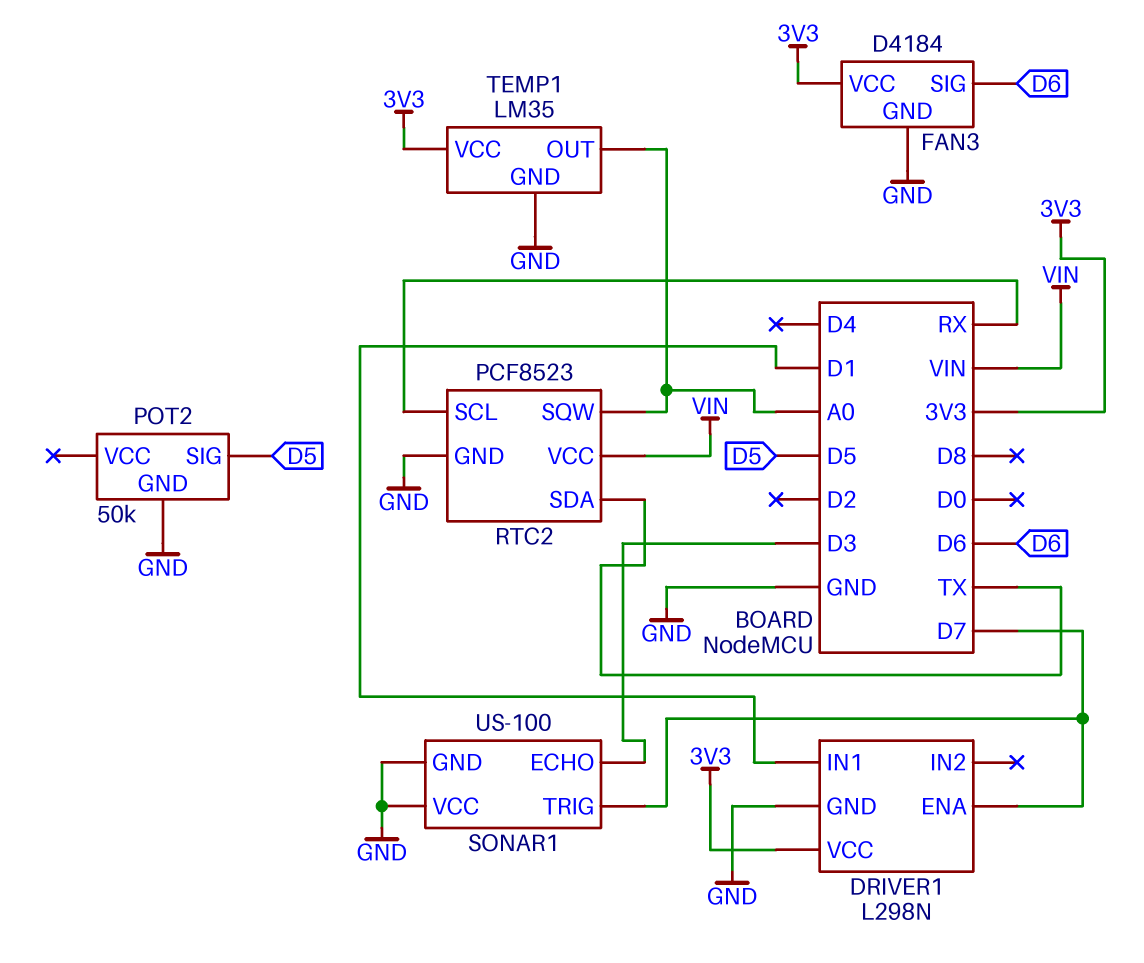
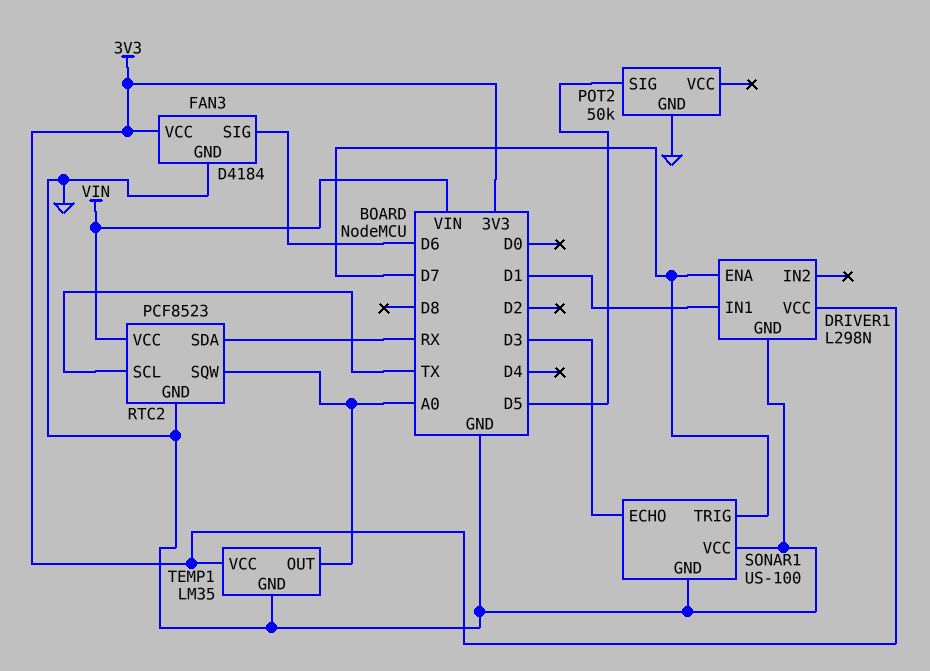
RTC2 pin SCL: RX -> TX
RTC2 pin SDA: TX -> RX

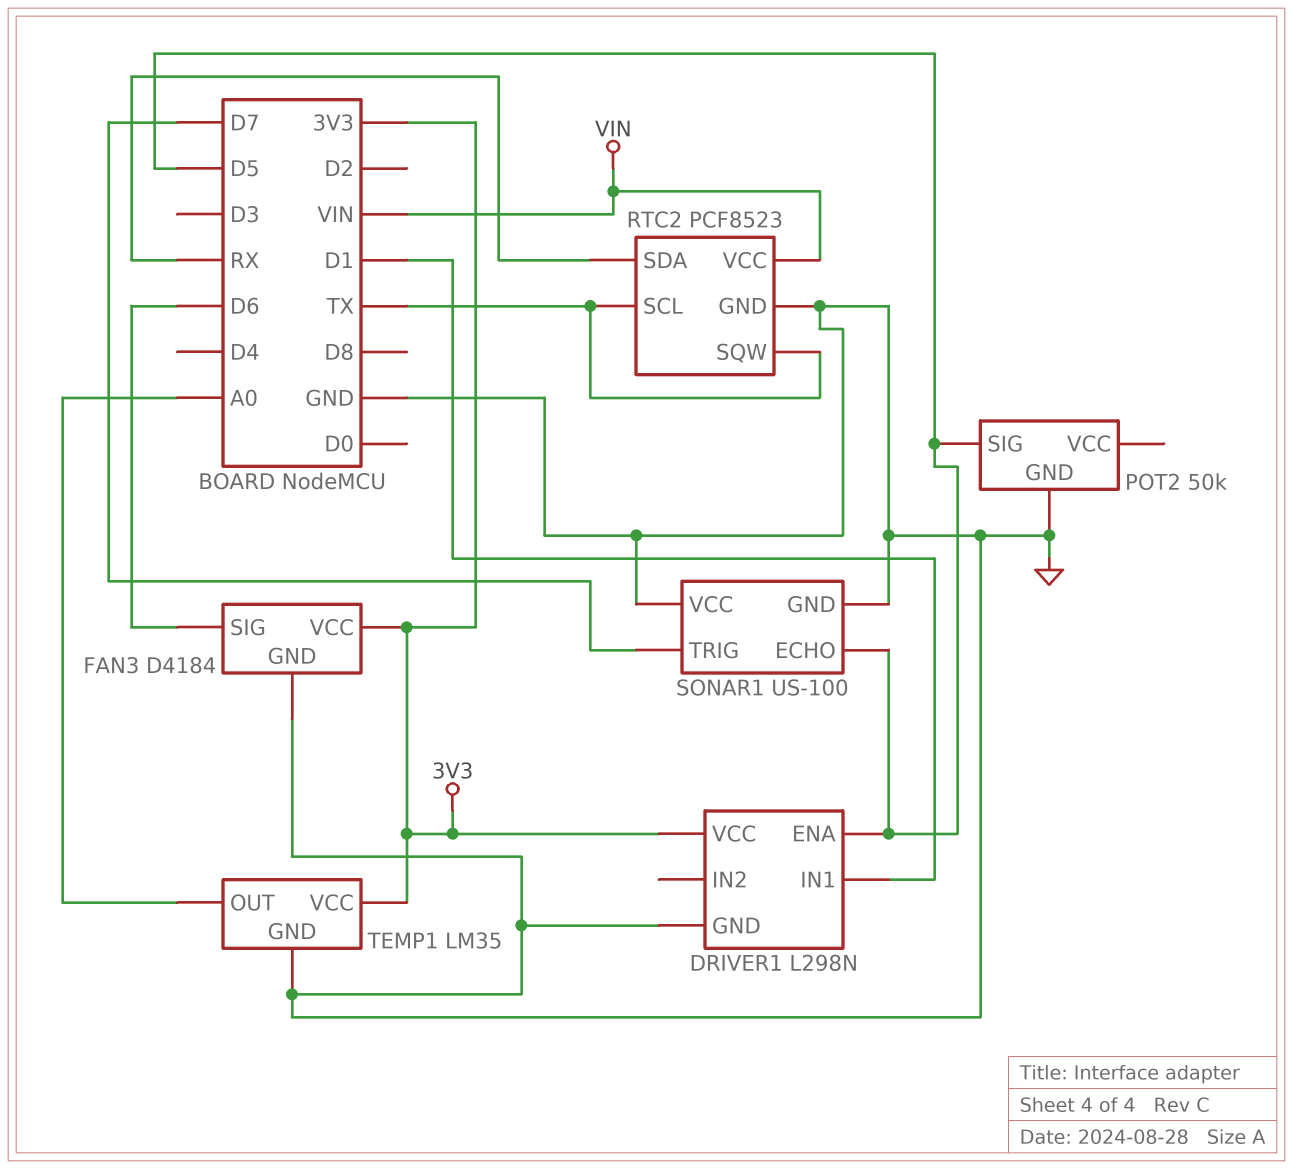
DRIVER1 pin ENA: D7 -> D5
RTC2 pin SQW: A0 -> TX
SONAR1 pin ECHO: D3 -> D5

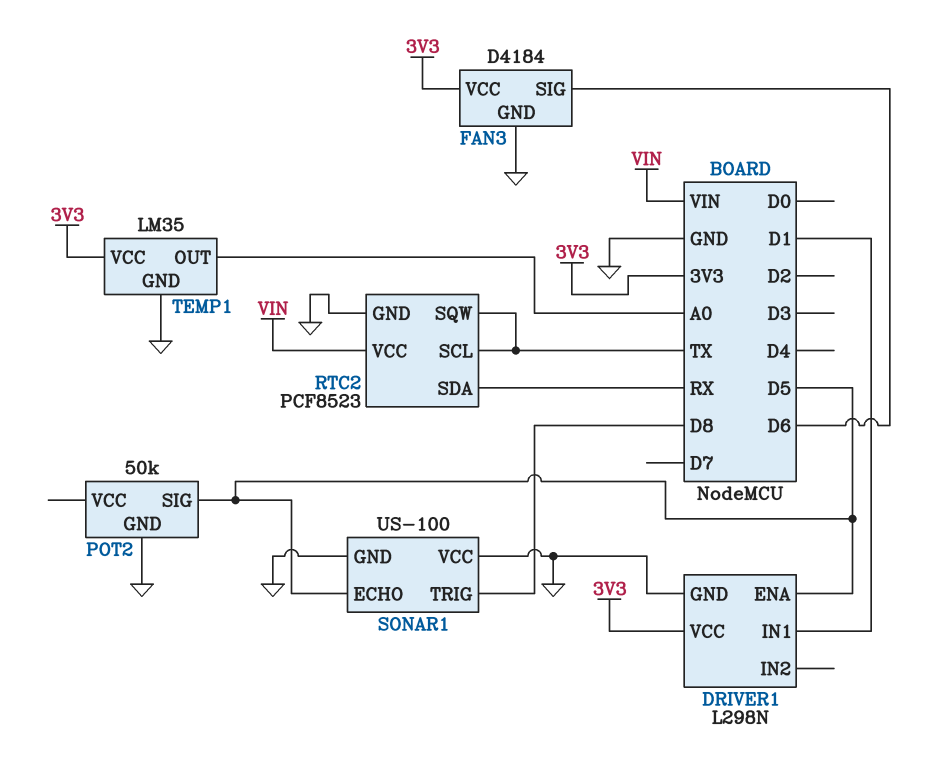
SONAR1 pin TRIG: D7 -> D8

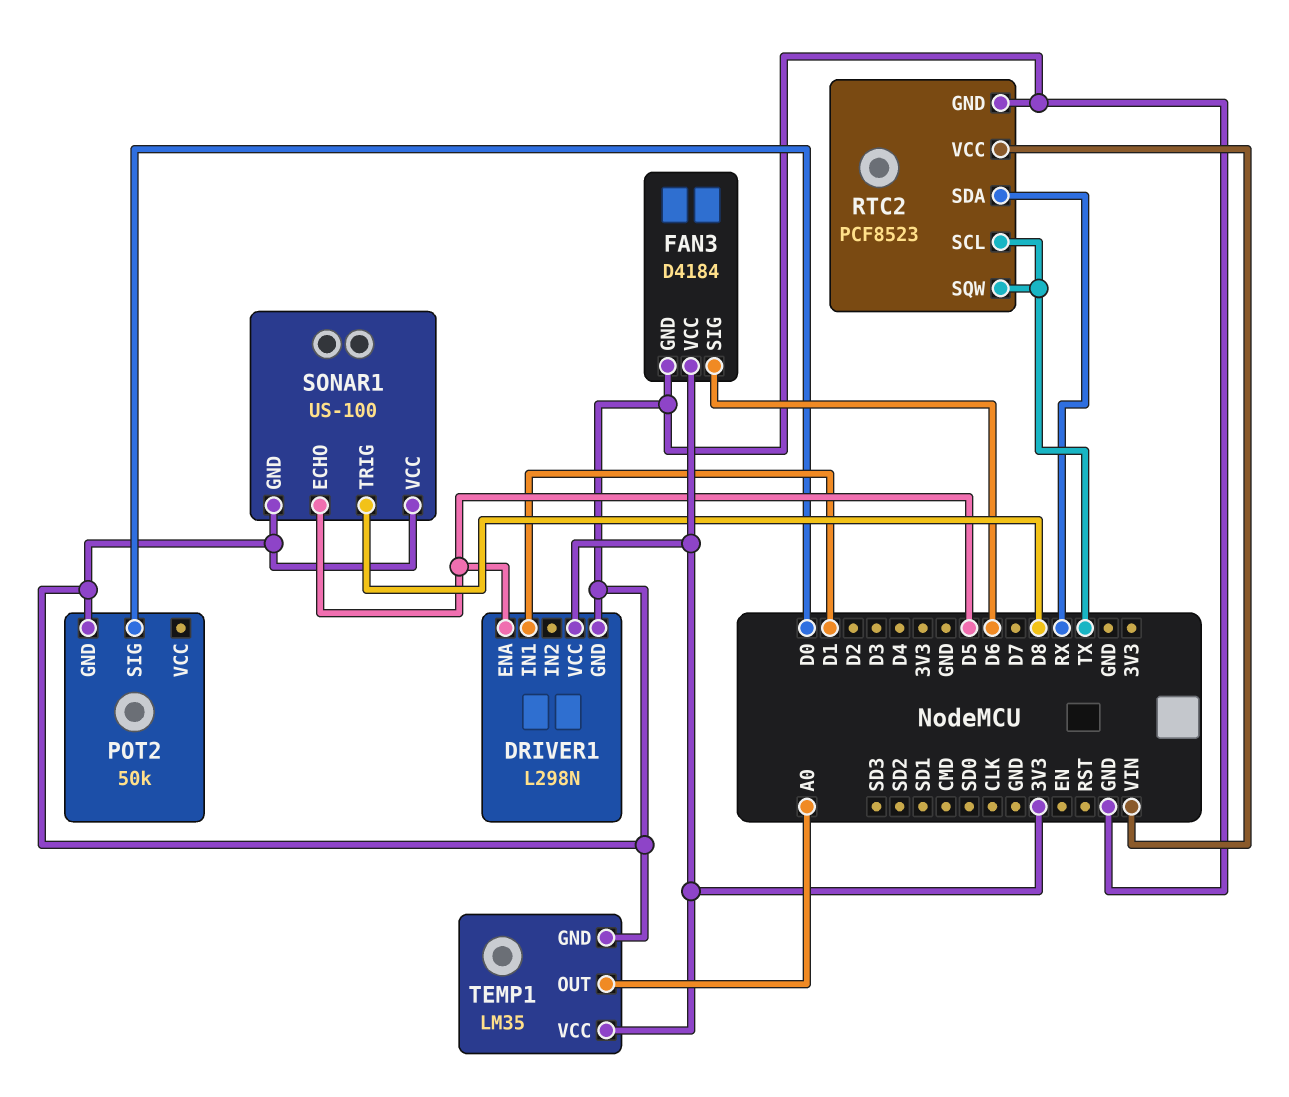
POT2 pin SIG: D5 -> D0

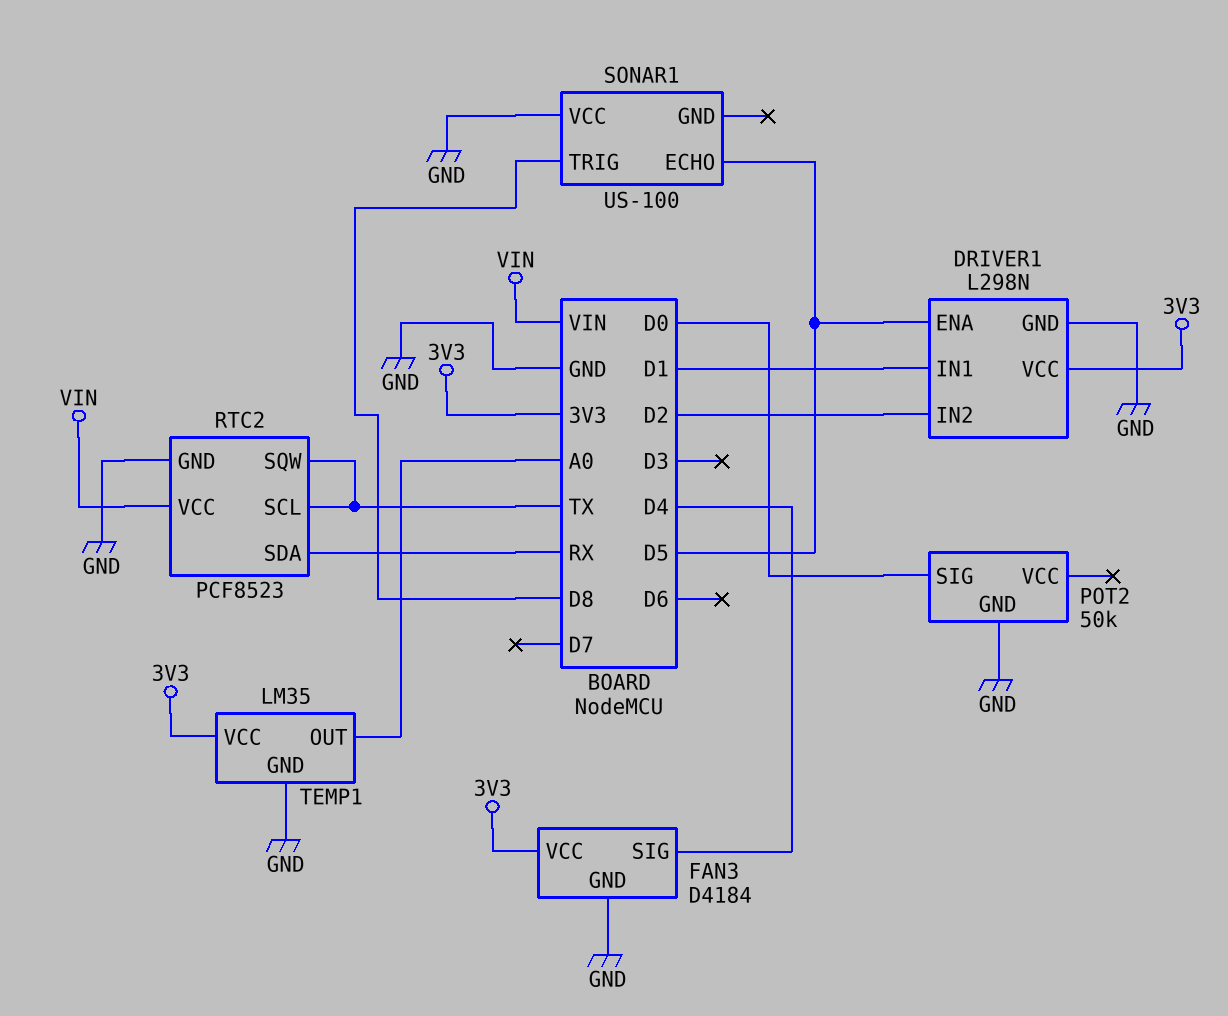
DRIVER1 pin IN2: none -> D2
FAN3 pin SIG: D6 -> D4
SONAR1 pin GND: GND -> none

